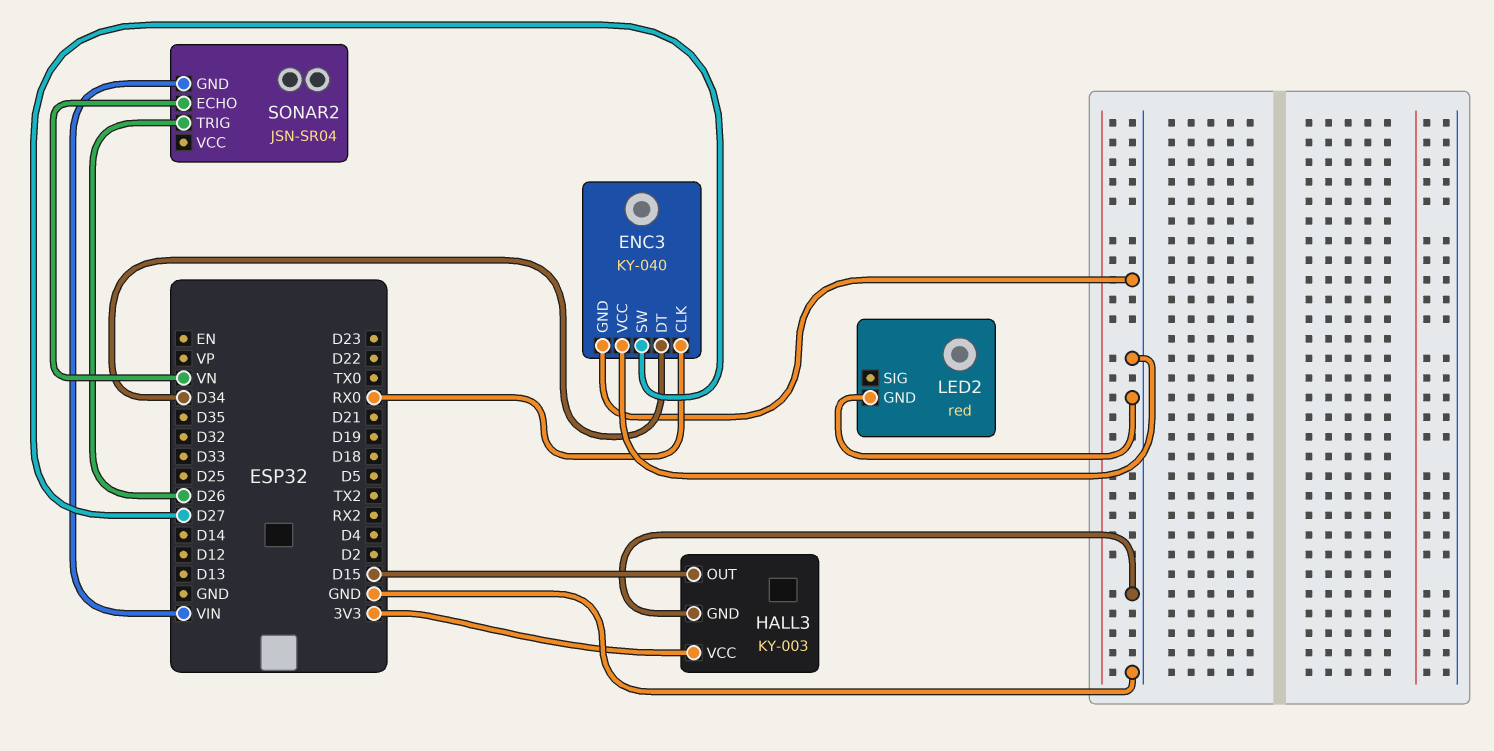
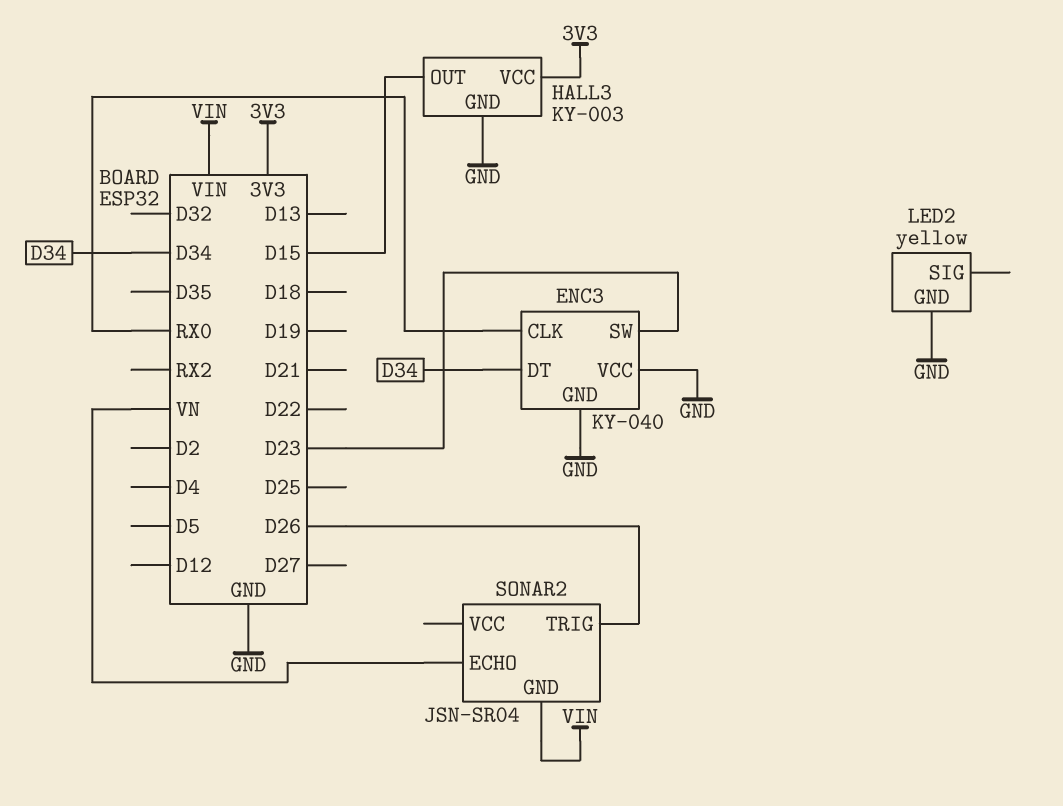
ENC3 pin SW: D27 -> D23
LED2: red -> yellow

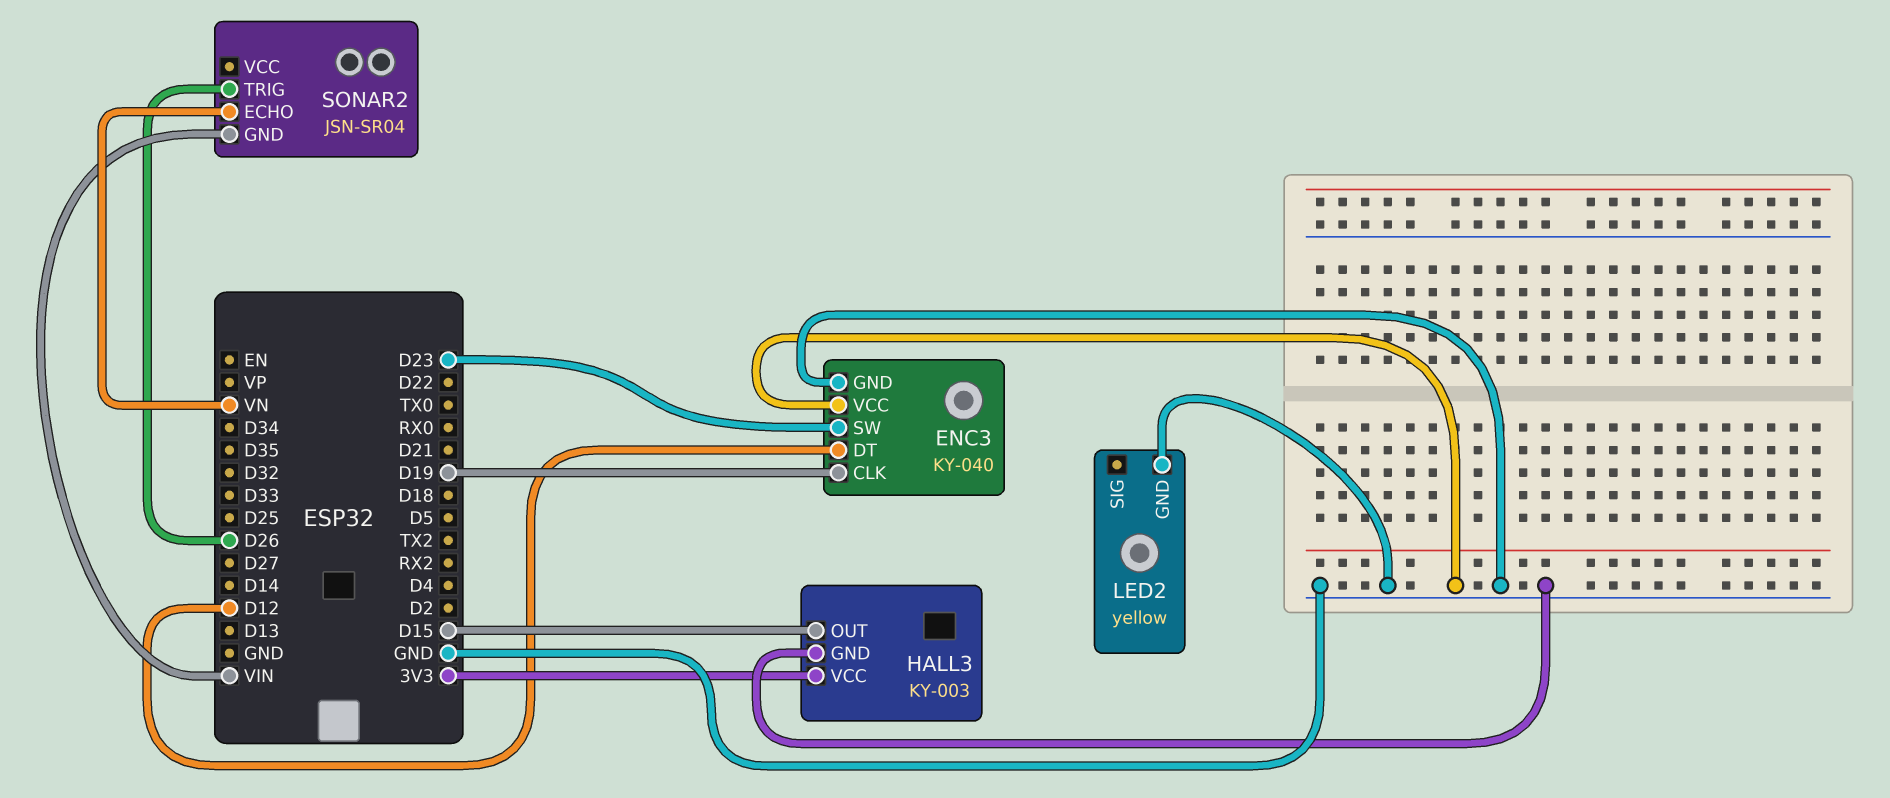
ENC3 pin CLK: RX0 -> D19
ENC3 pin DT: D34 -> D12

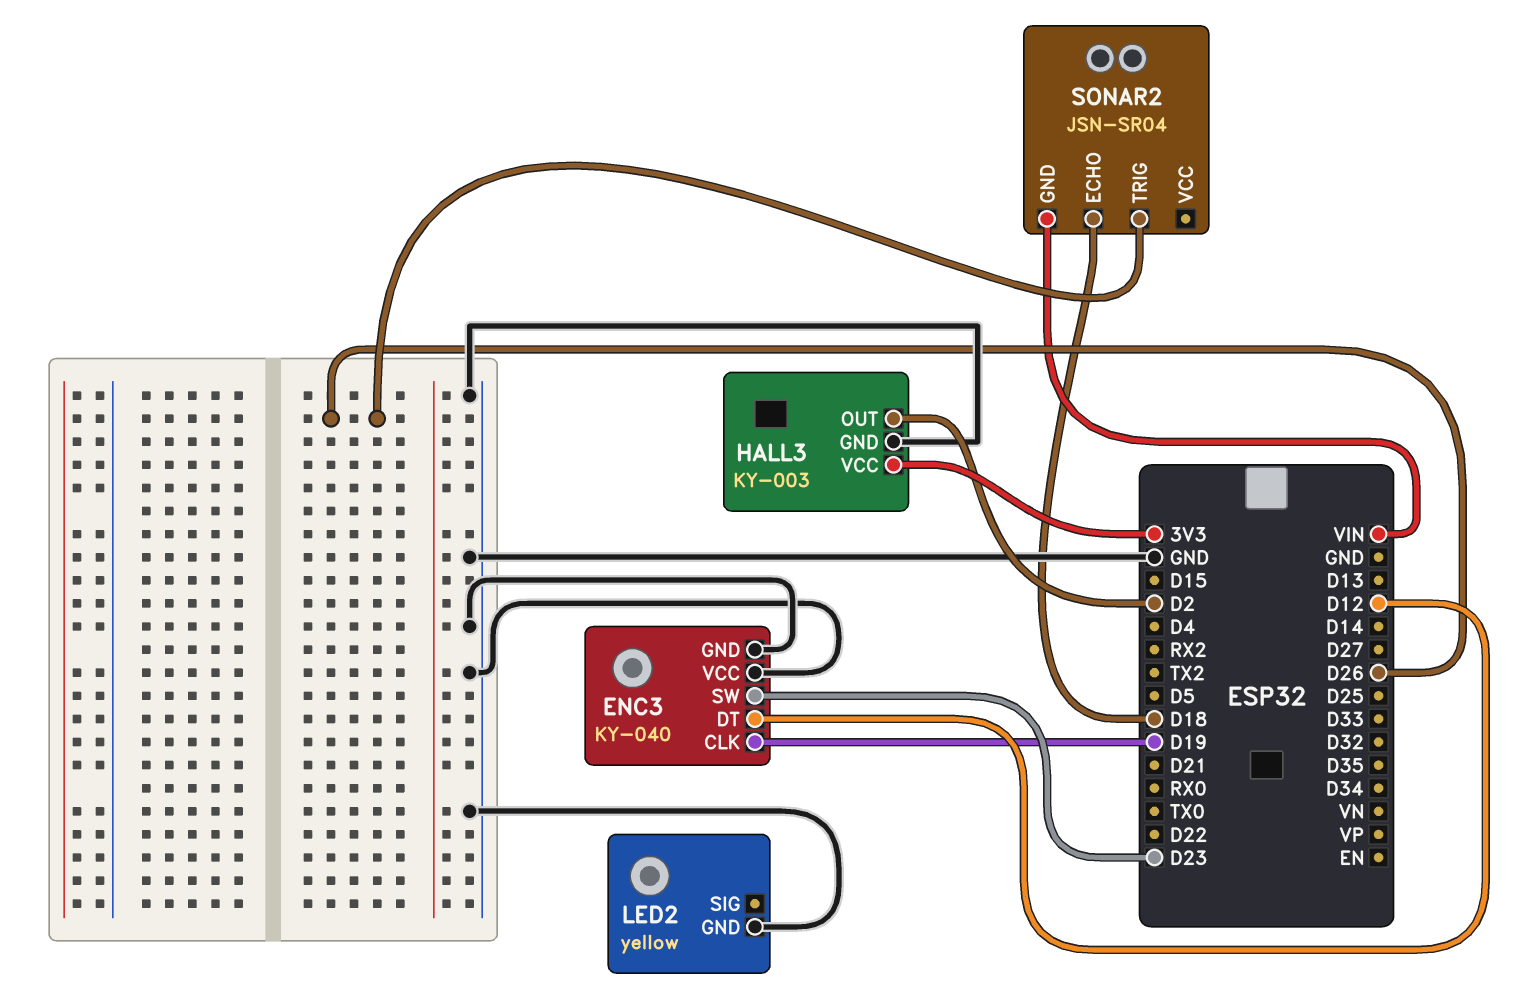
HALL3 pin OUT: D15 -> D2
SONAR2 pin ECHO: VN -> D18

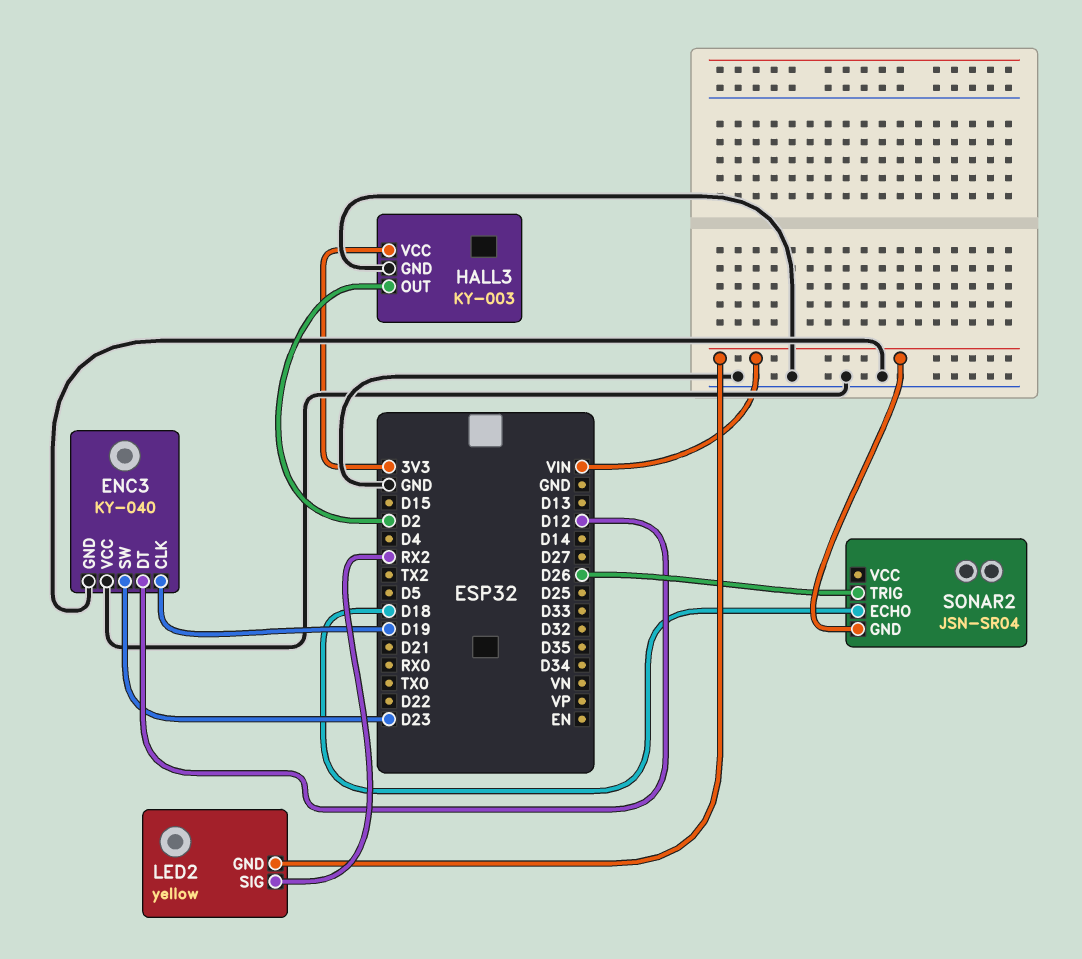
LED2 pin GND: GND -> VIN
LED2 pin SIG: none -> RX2

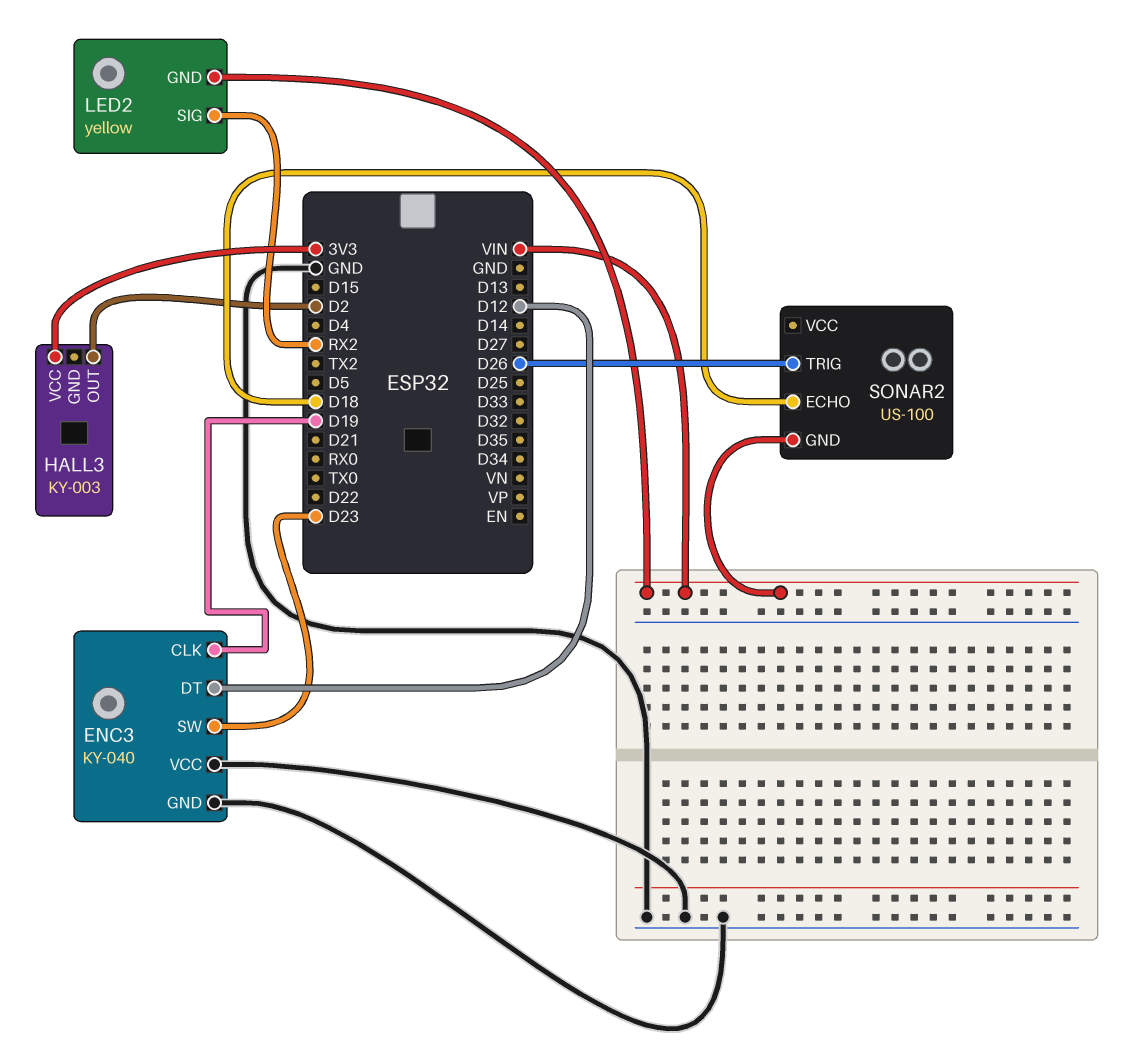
HALL3 pin GND: GND -> none
SONAR2: JSN-SR04 -> US-100

